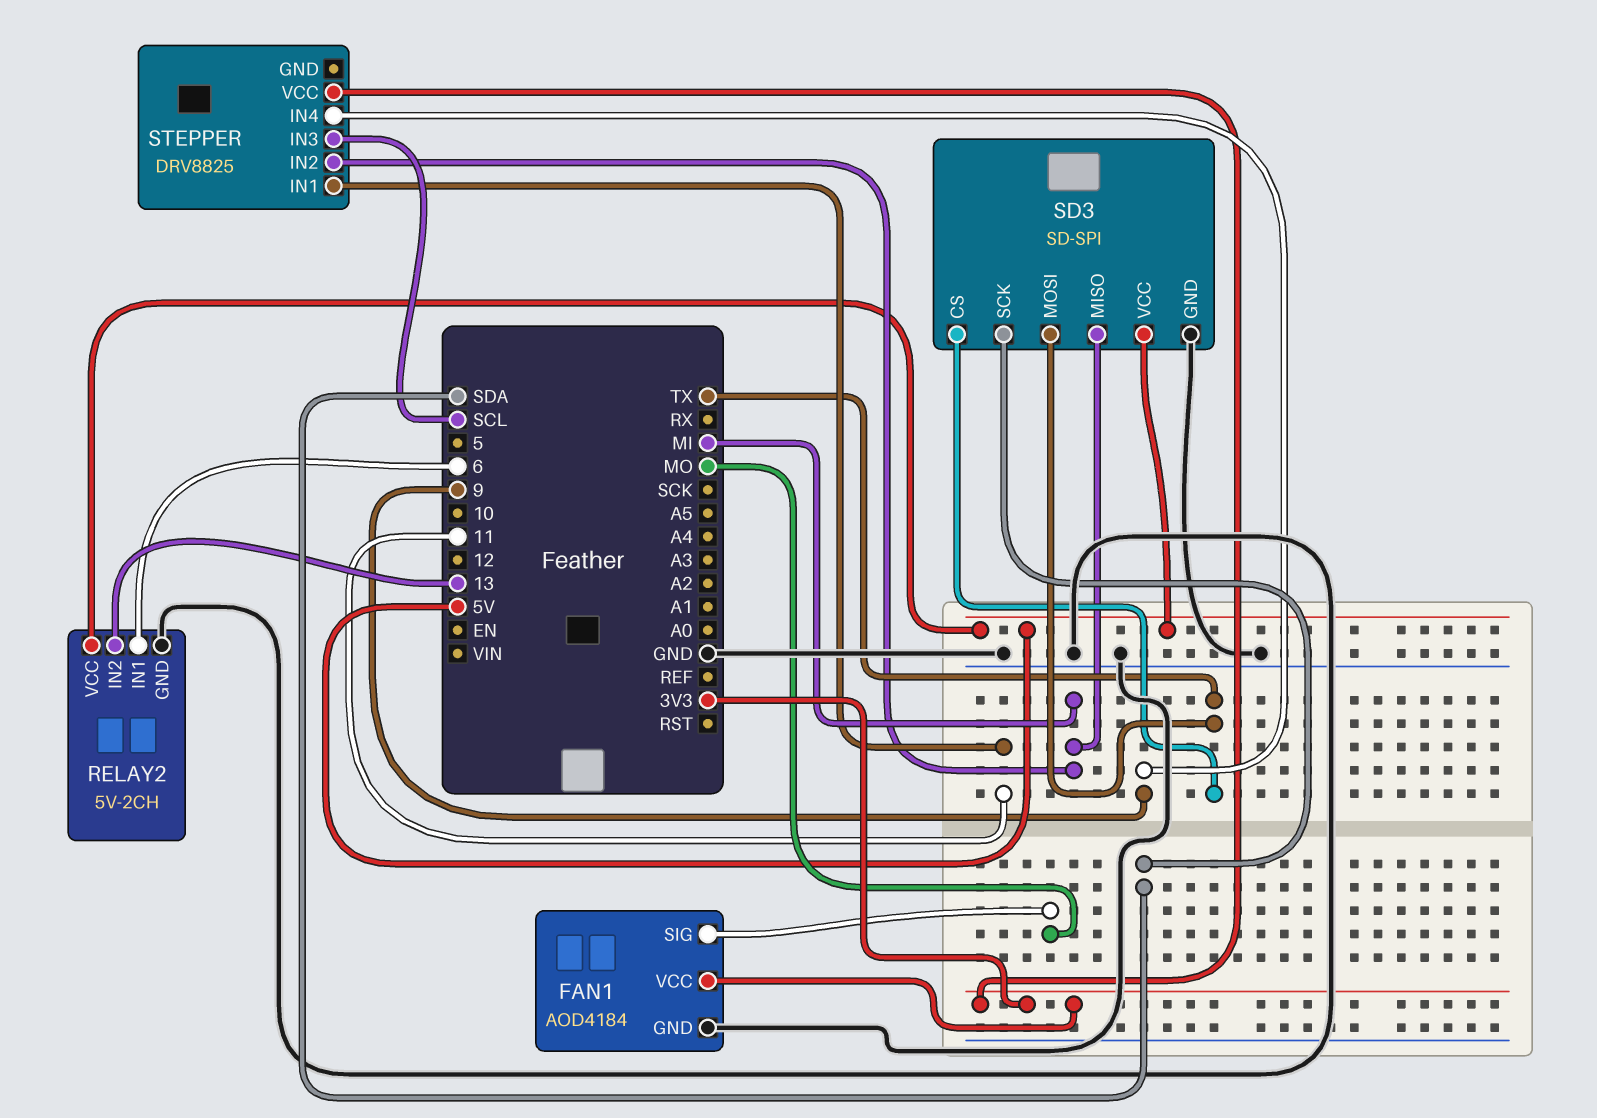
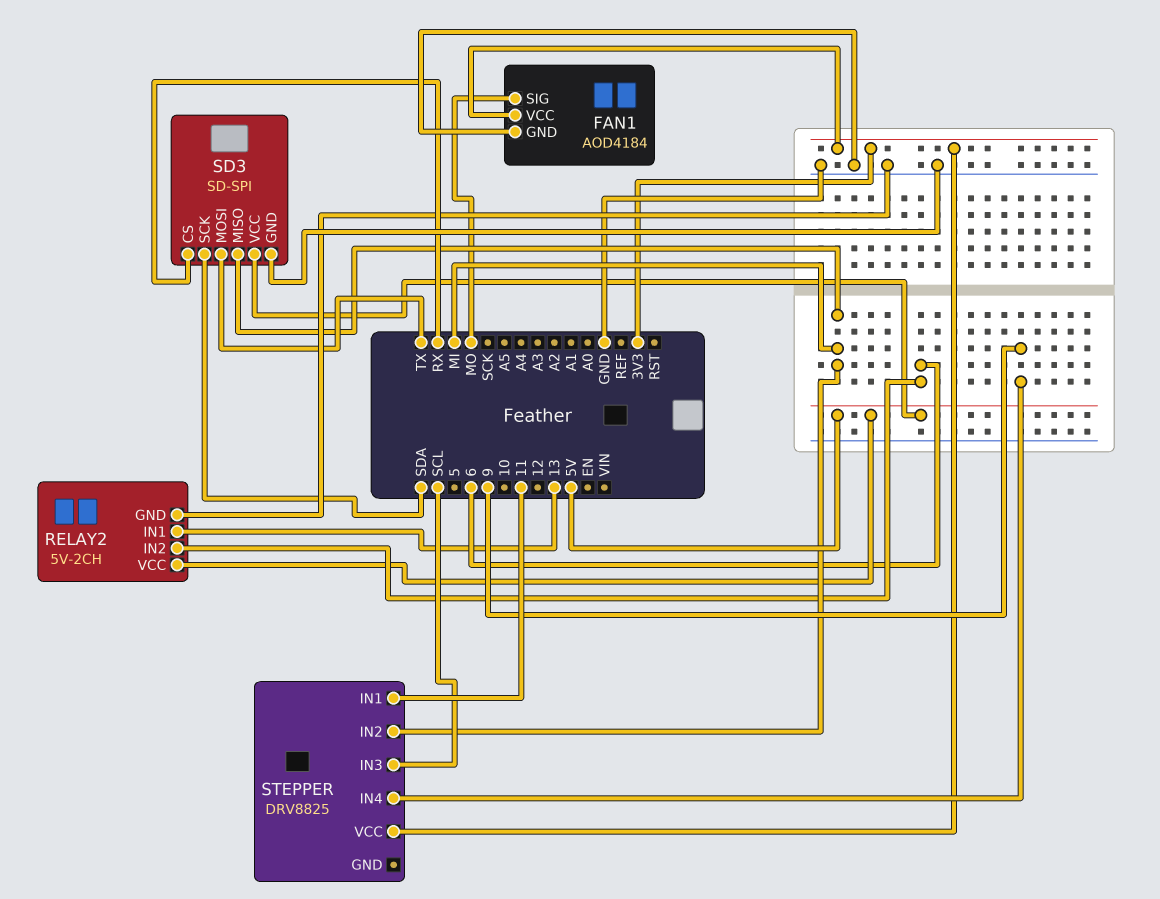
RELAY2 pin IN1: 6 -> 13
RELAY2 pin IN2: 13 -> 6
SD3 pin CS: TX -> RX

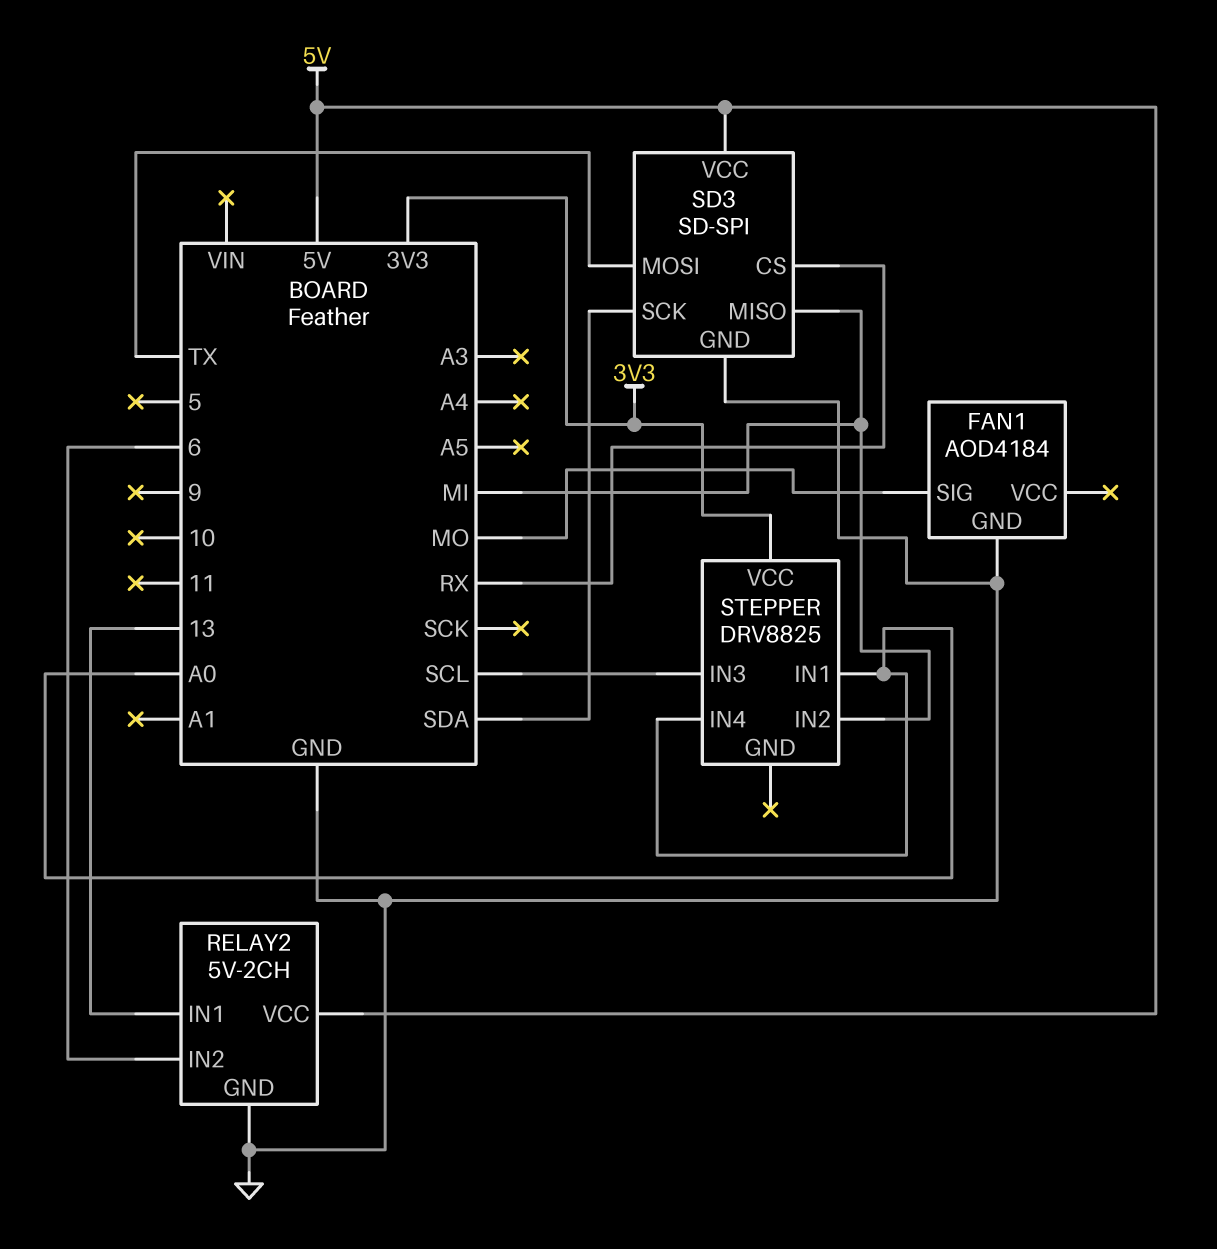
FAN1 pin VCC: 3V3 -> none
STEPPER pin IN1: 11 -> A0
STEPPER pin IN4: 9 -> A0

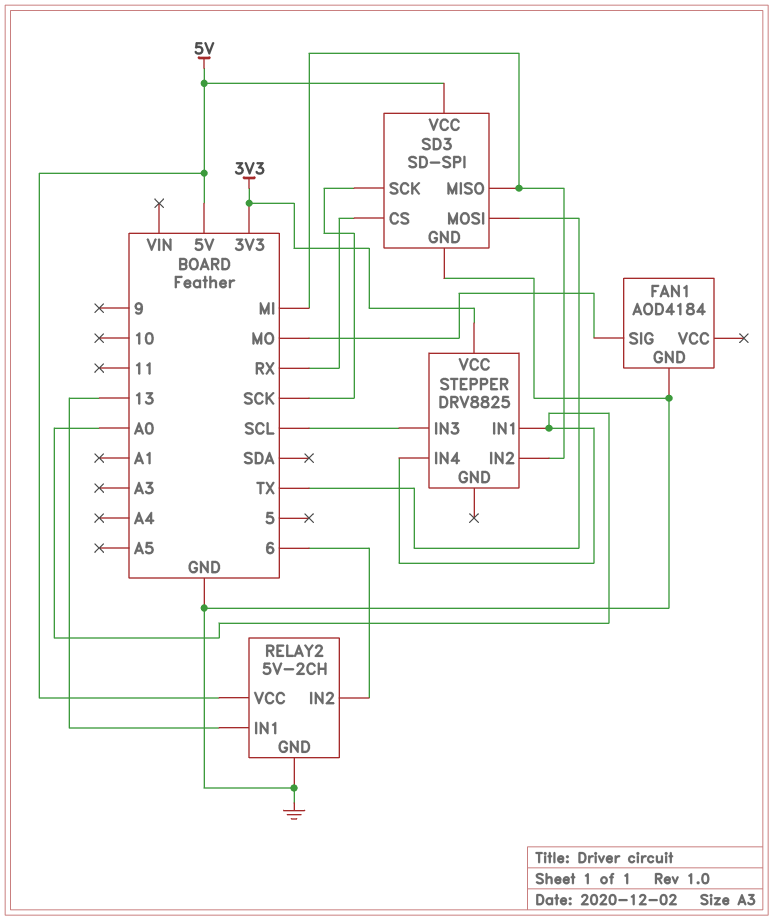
SD3 pin SCK: SDA -> SCK

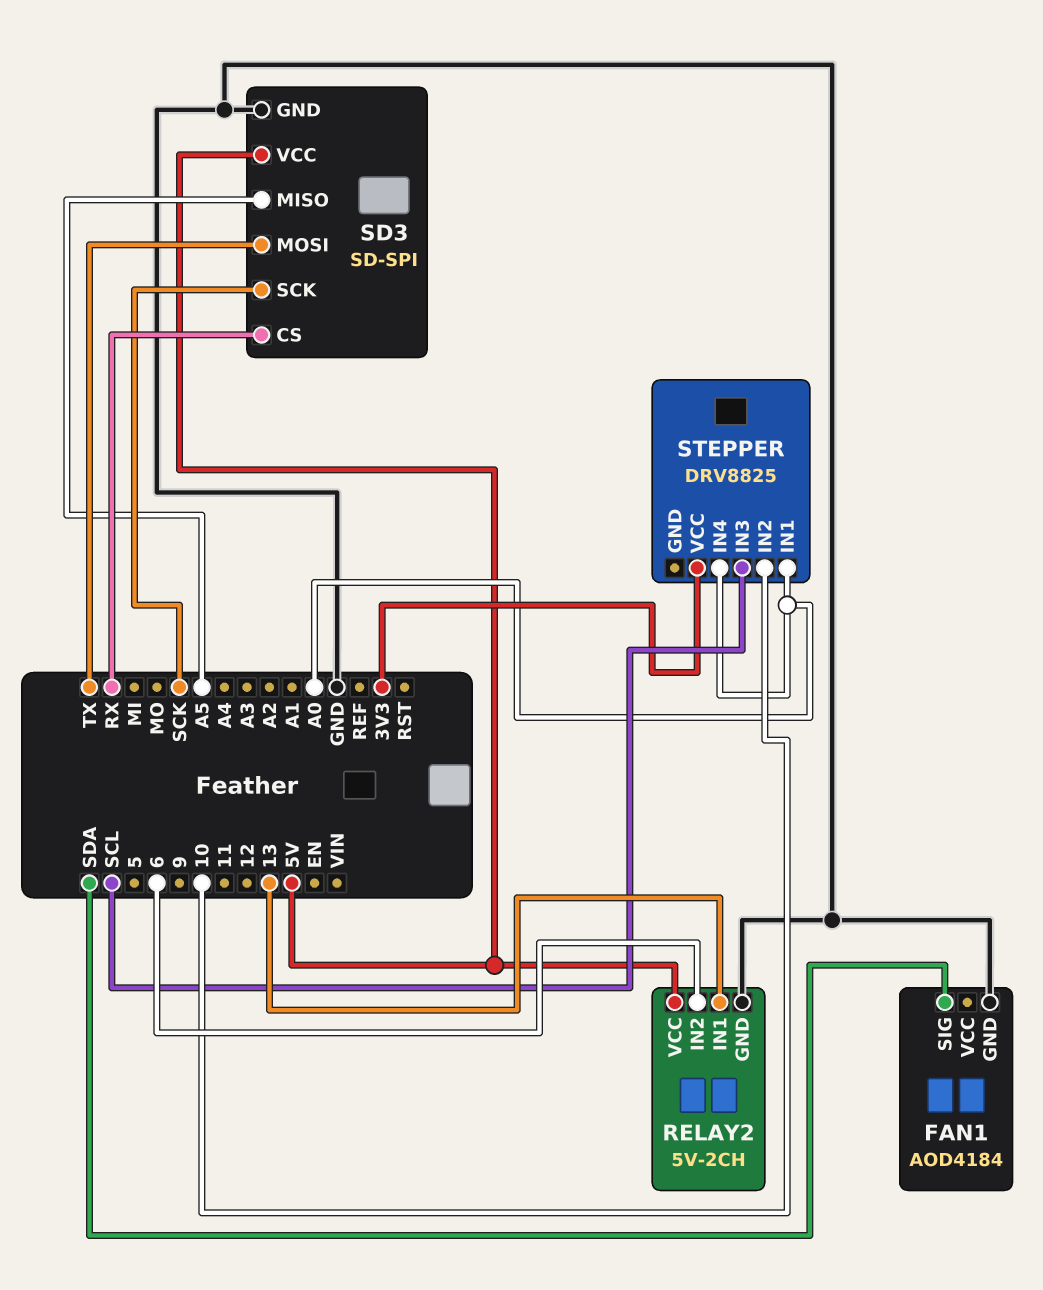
FAN1 pin SIG: MO -> SDA
SD3 pin MISO: MI -> A5
STEPPER pin IN2: MI -> 10

